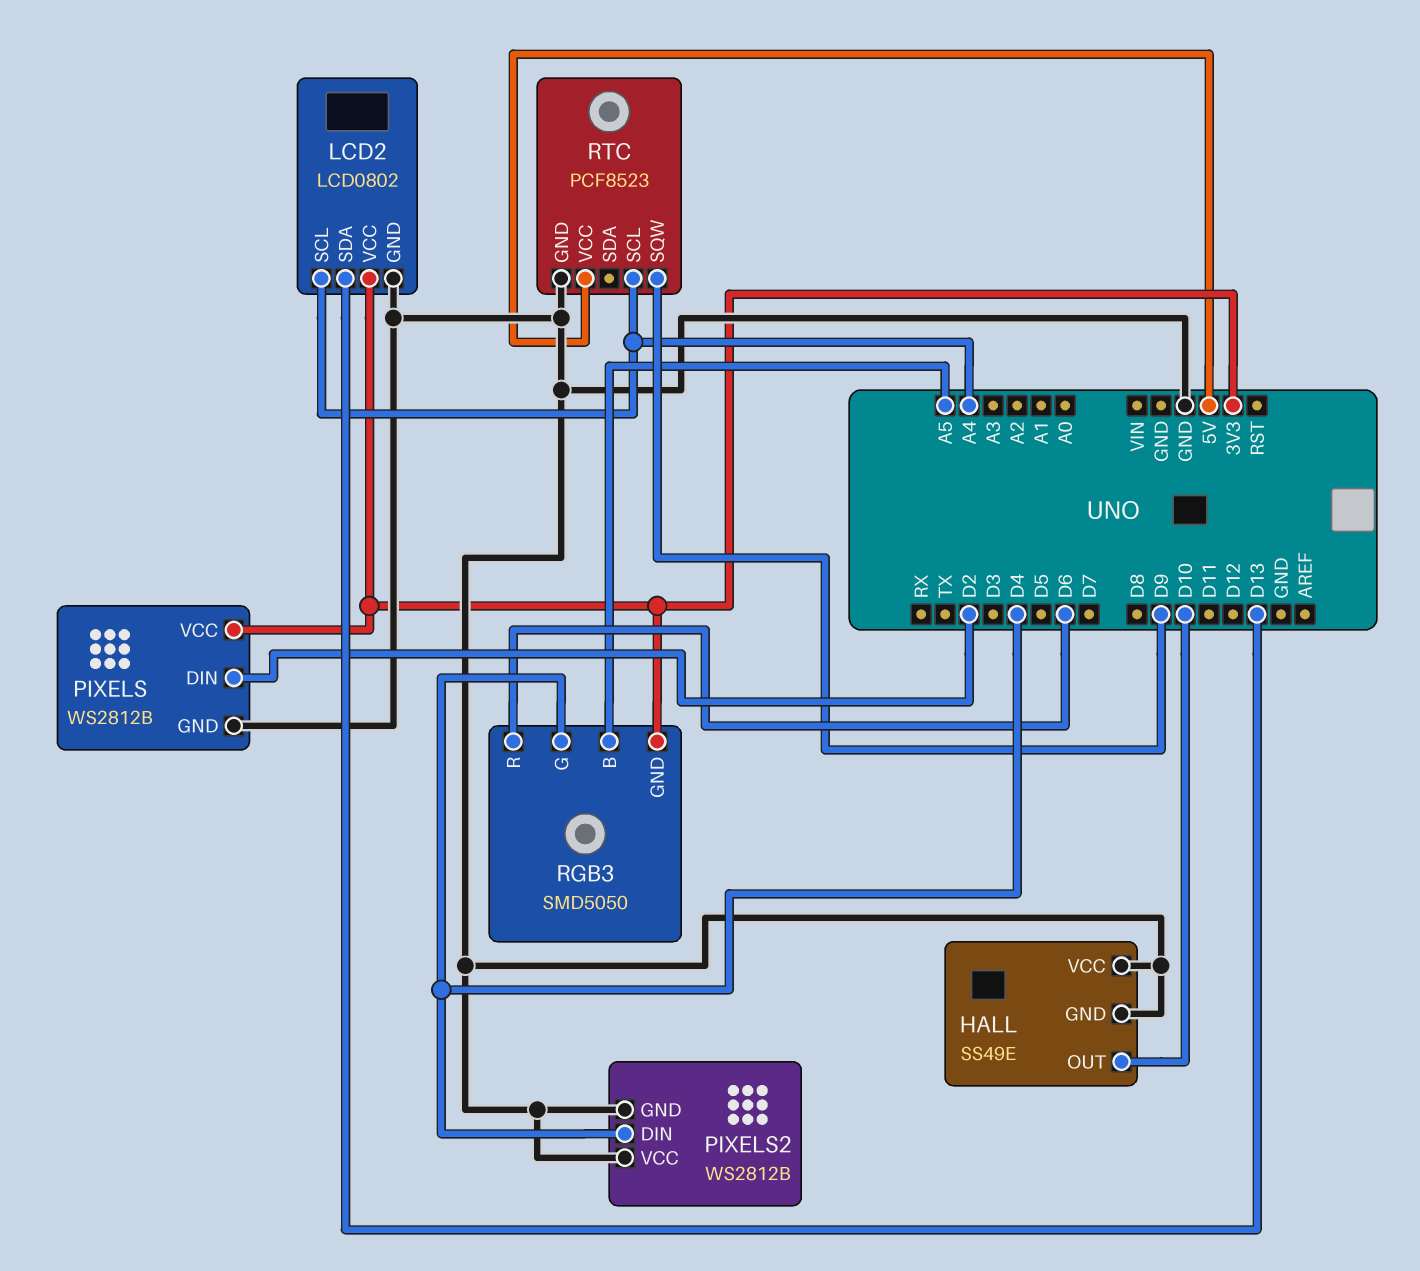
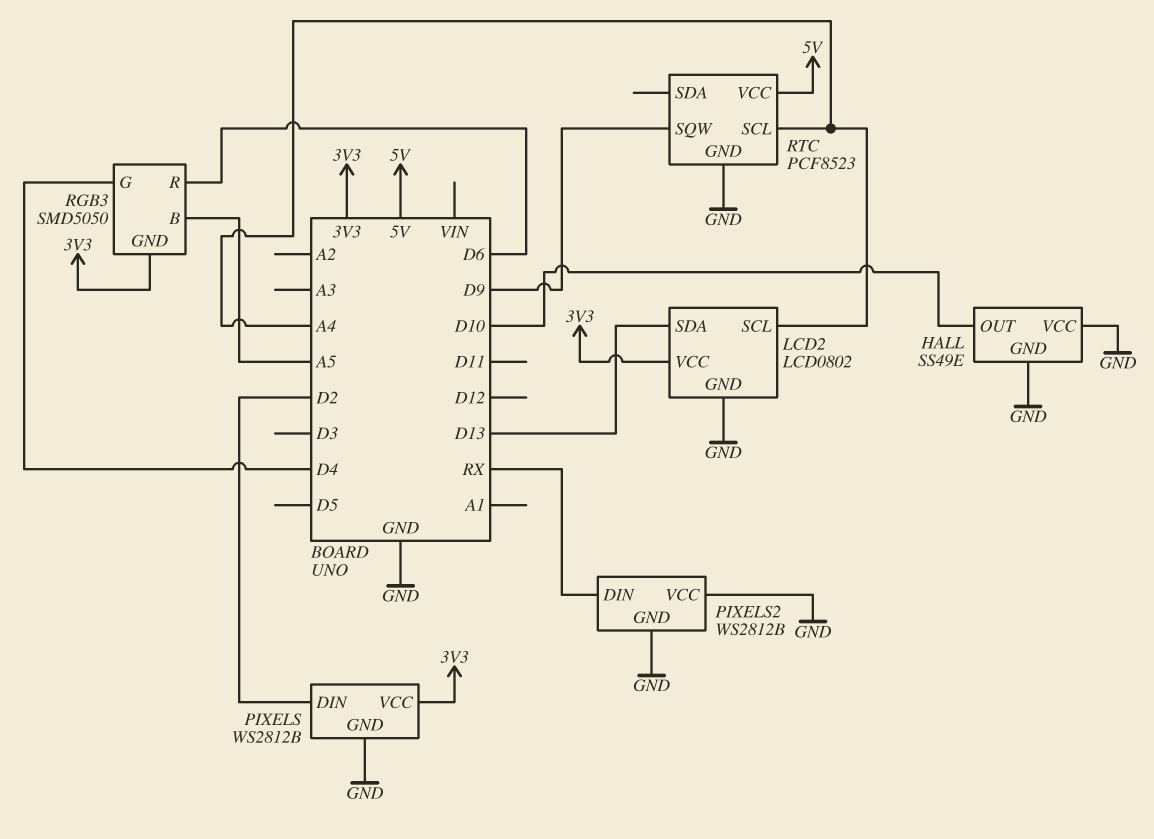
PIXELS2 pin DIN: D4 -> RX

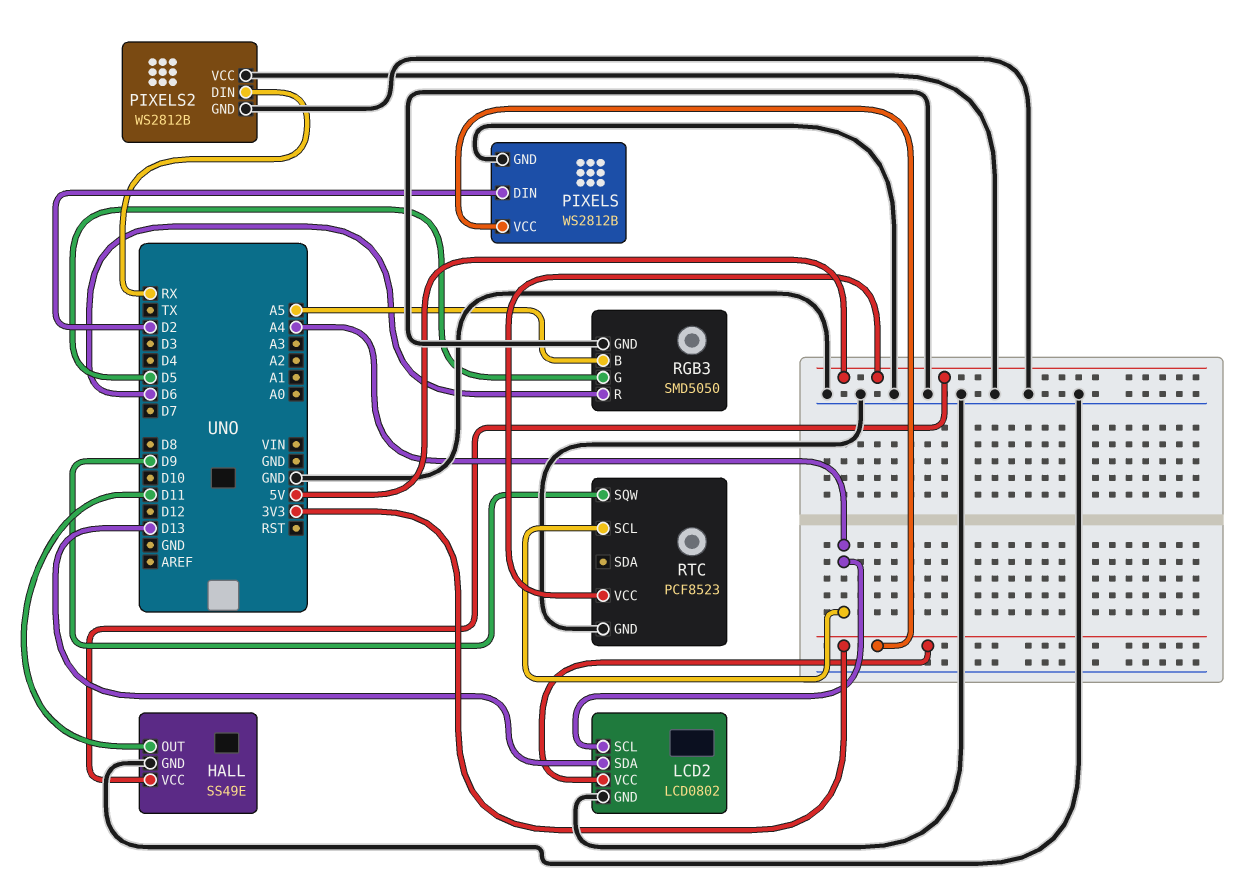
HALL pin OUT: D10 -> D11
HALL pin VCC: GND -> 5V
RGB3 pin G: D4 -> D5
RGB3 pin GND: 3V3 -> GND

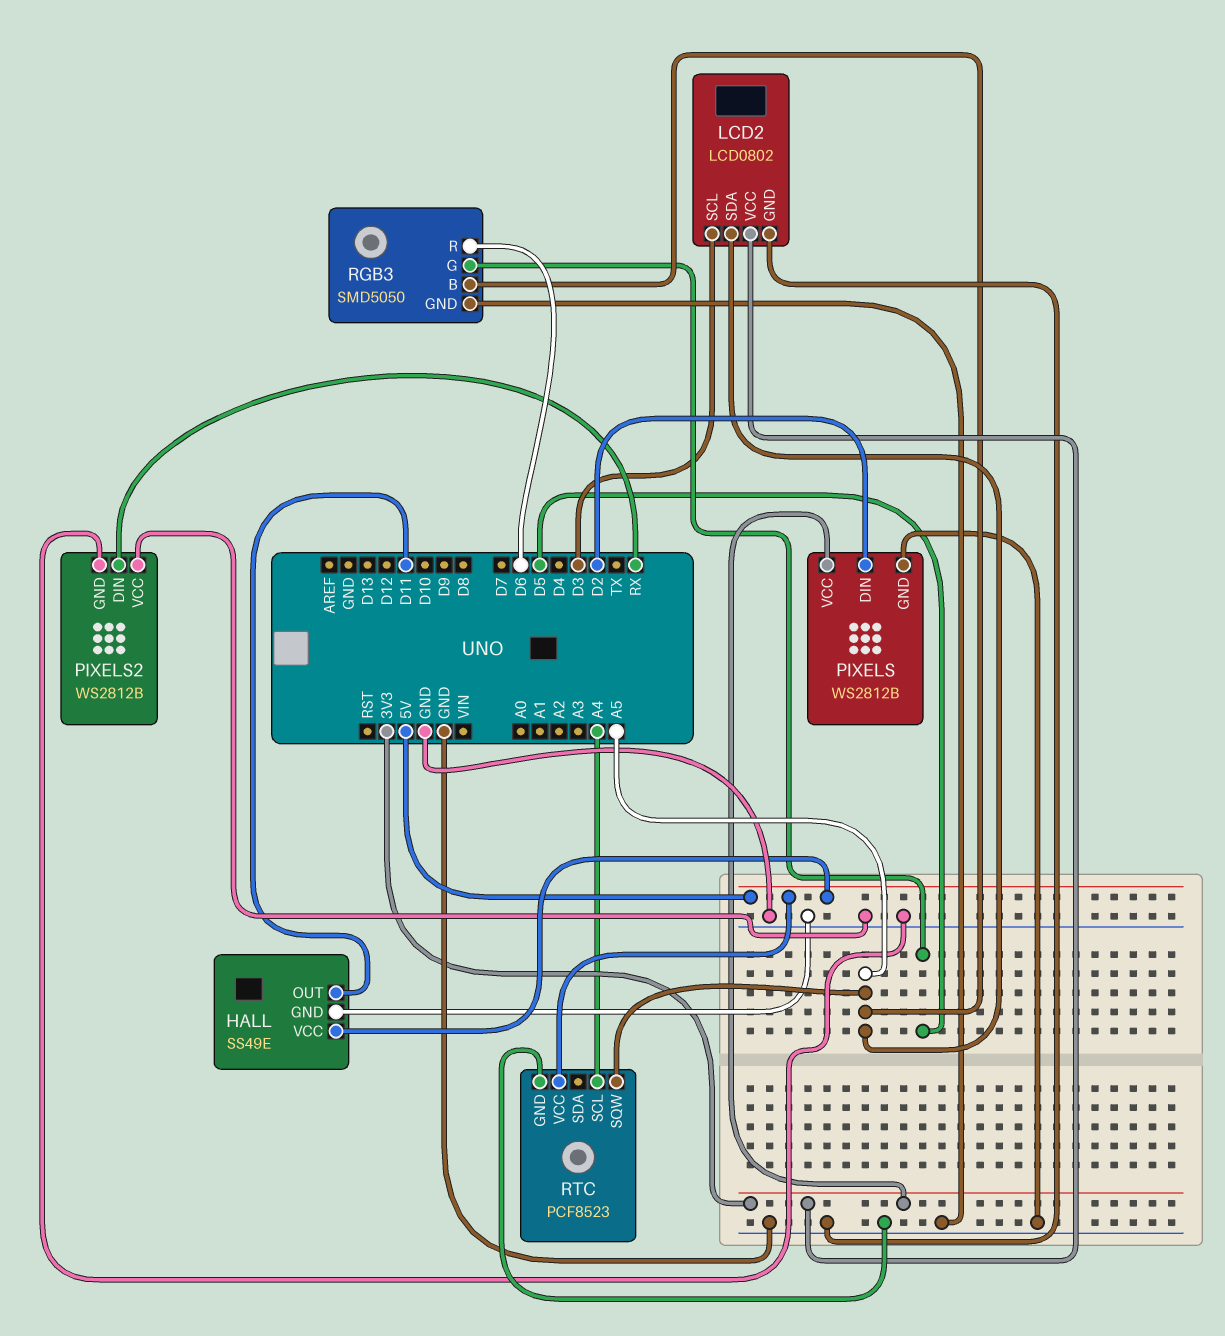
LCD2 pin SCL: A4 -> D3
LCD2 pin SDA: D13 -> A5
RTC pin SQW: D9 -> A5

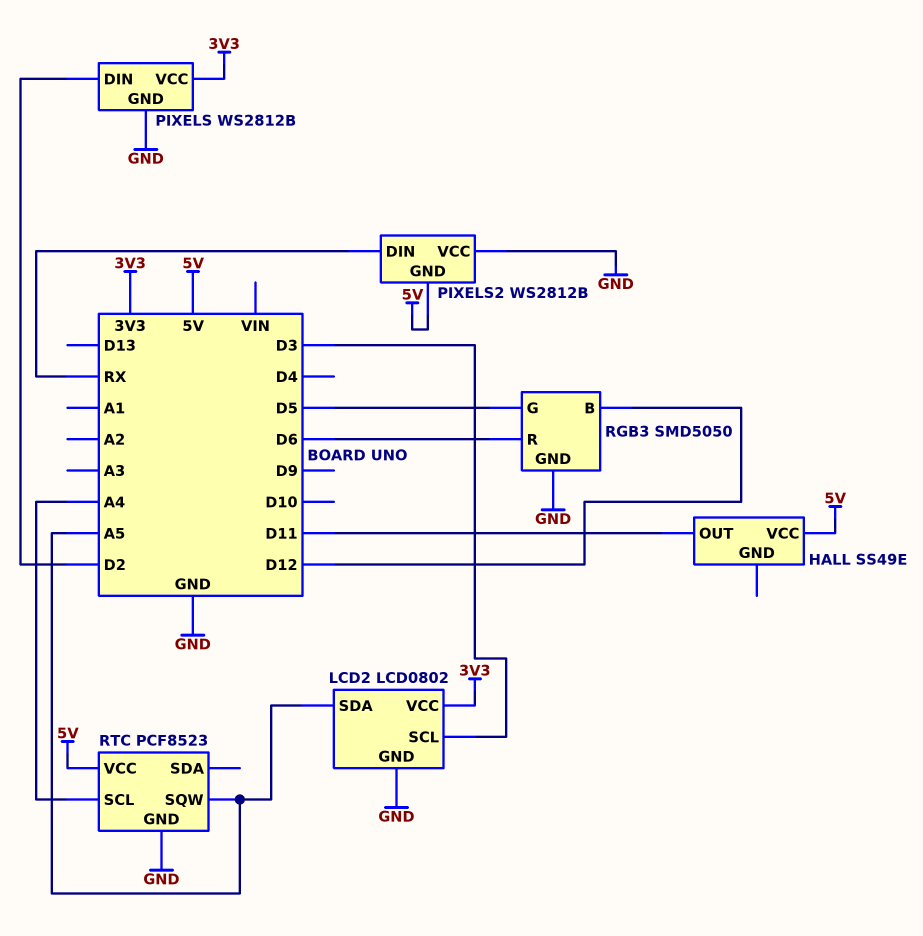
HALL pin GND: GND -> none
PIXELS2 pin GND: GND -> 5V
RGB3 pin B: A5 -> D12

